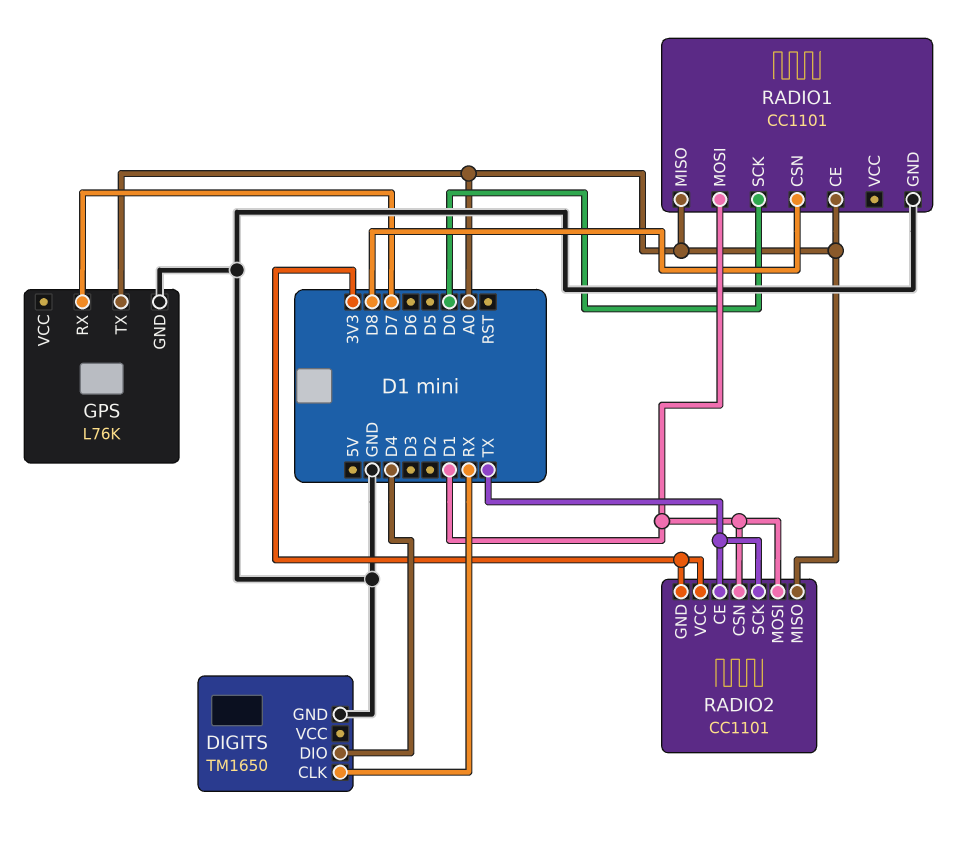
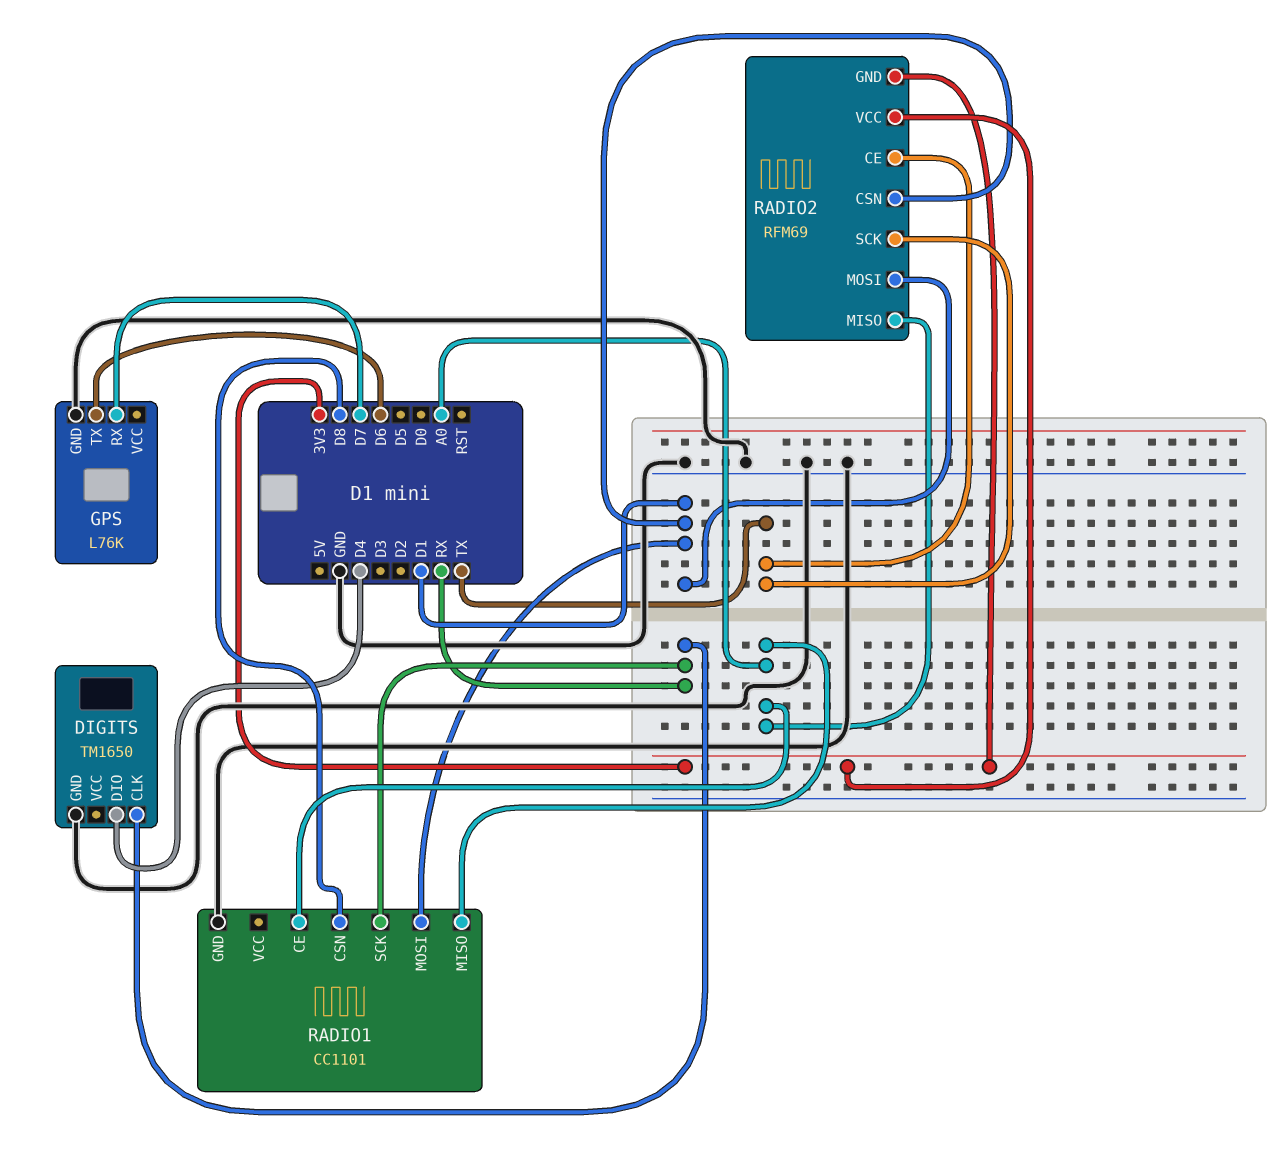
GPS pin TX: A0 -> D6
RADIO1 pin SCK: D0 -> RX
RADIO2: CC1101 -> RFM69

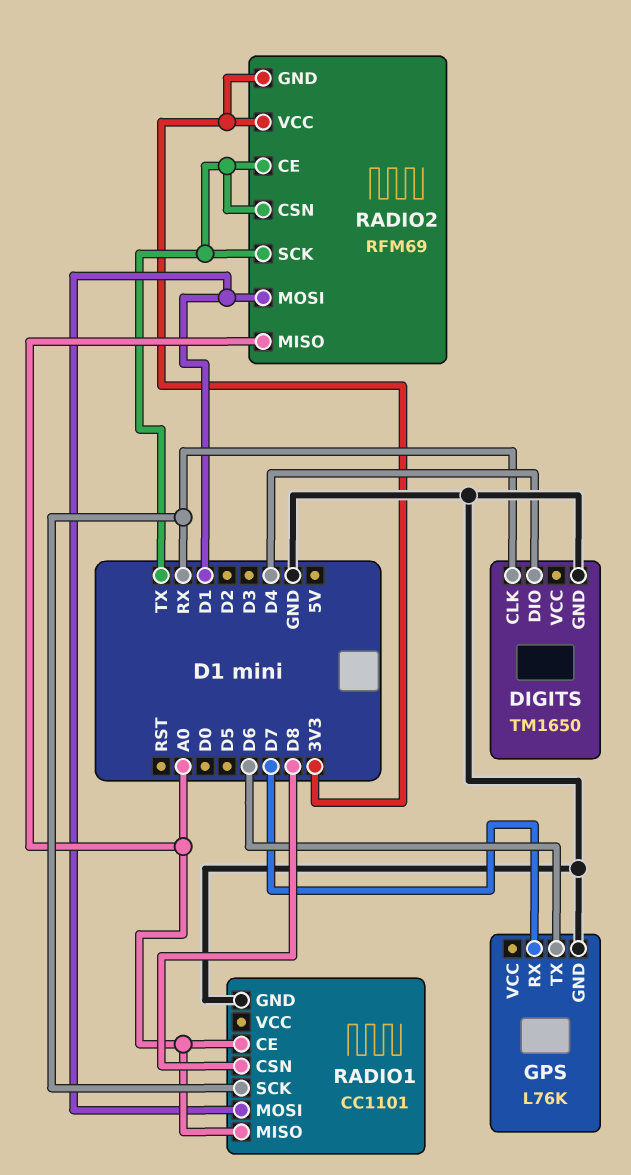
RADIO2 pin CSN: D1 -> TX

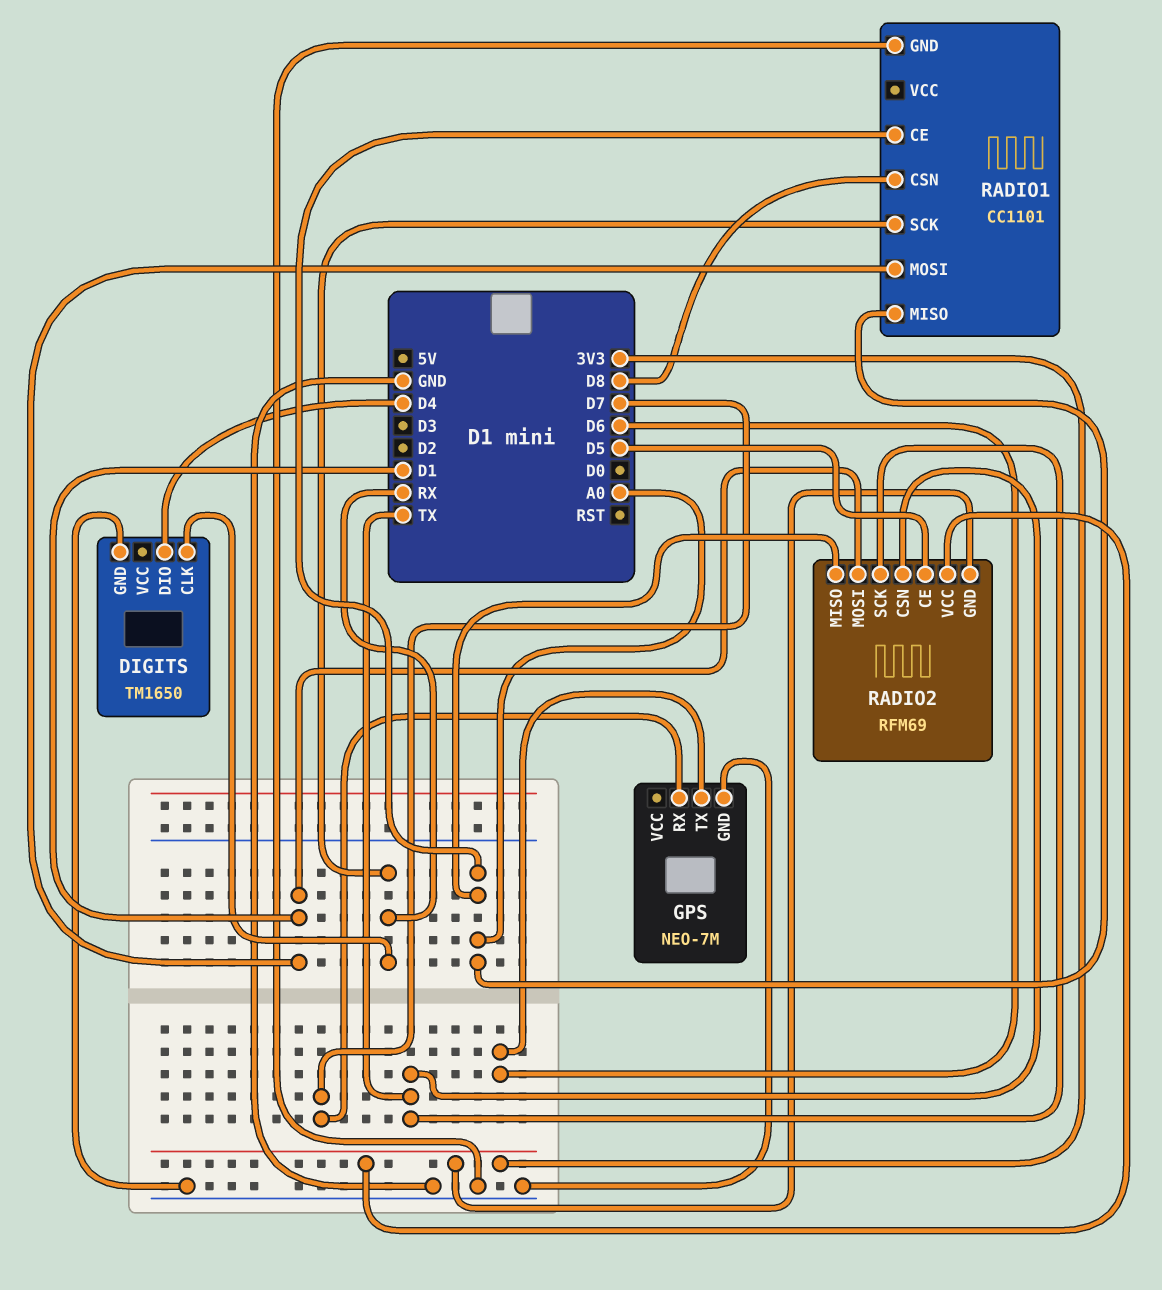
GPS: L76K -> NEO-7M
RADIO2 pin CE: TX -> D5

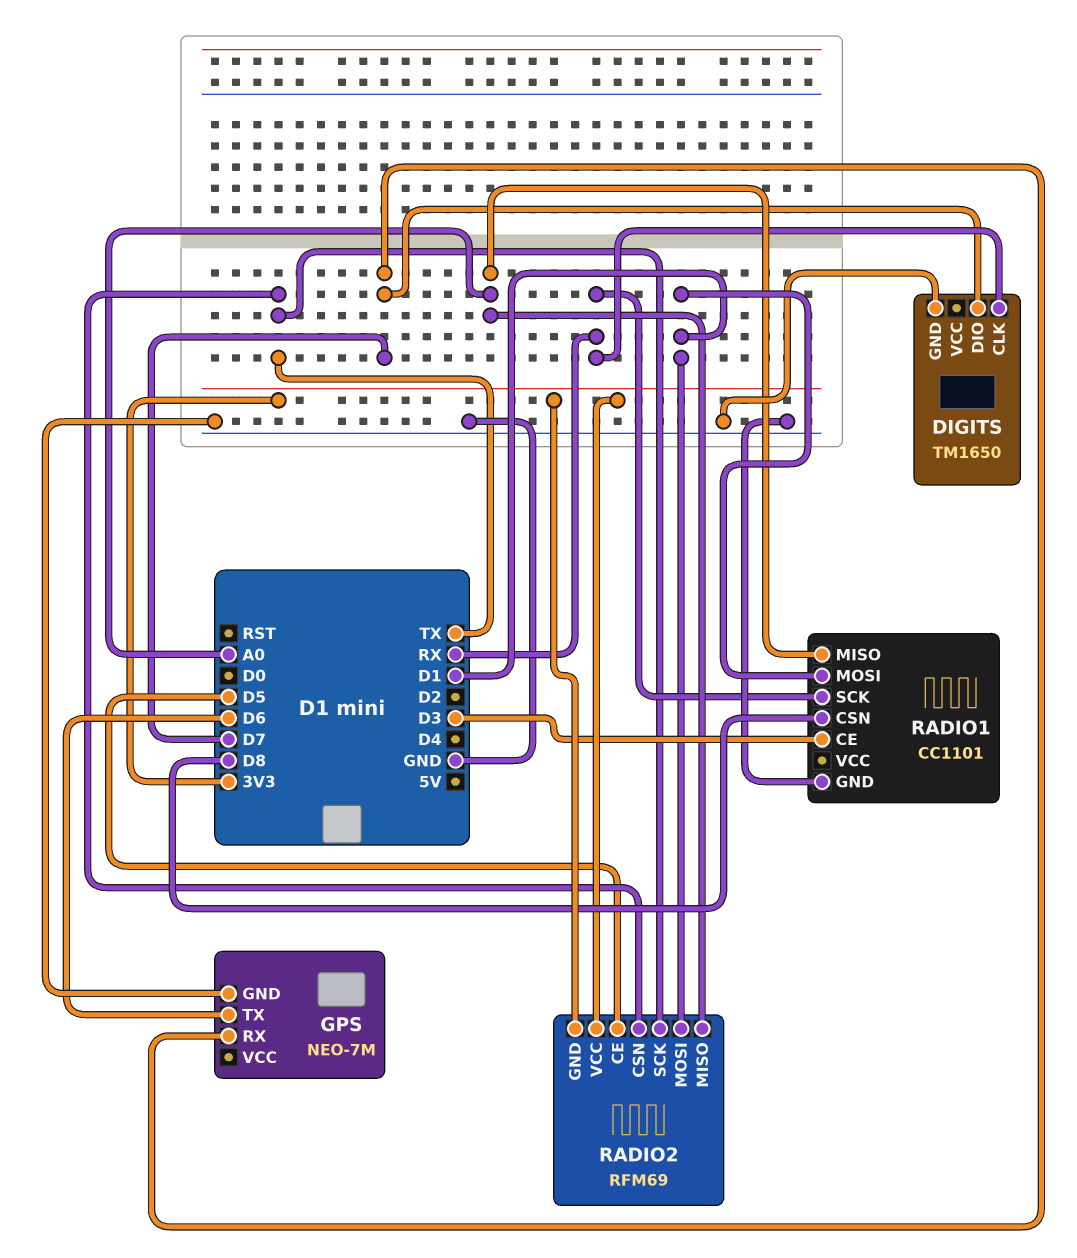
DIGITS pin DIO: D4 -> D7
RADIO1 pin CE: A0 -> D3

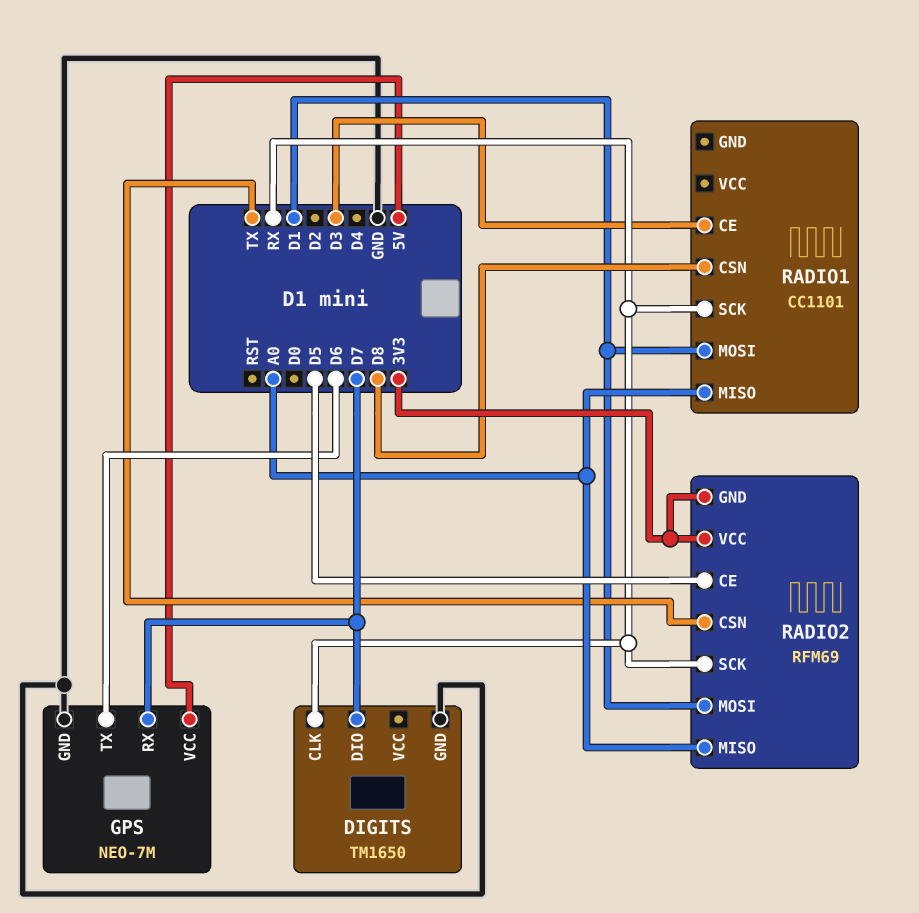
GPS pin VCC: none -> 5V
RADIO1 pin GND: GND -> none
RADIO2 pin SCK: TX -> RX

